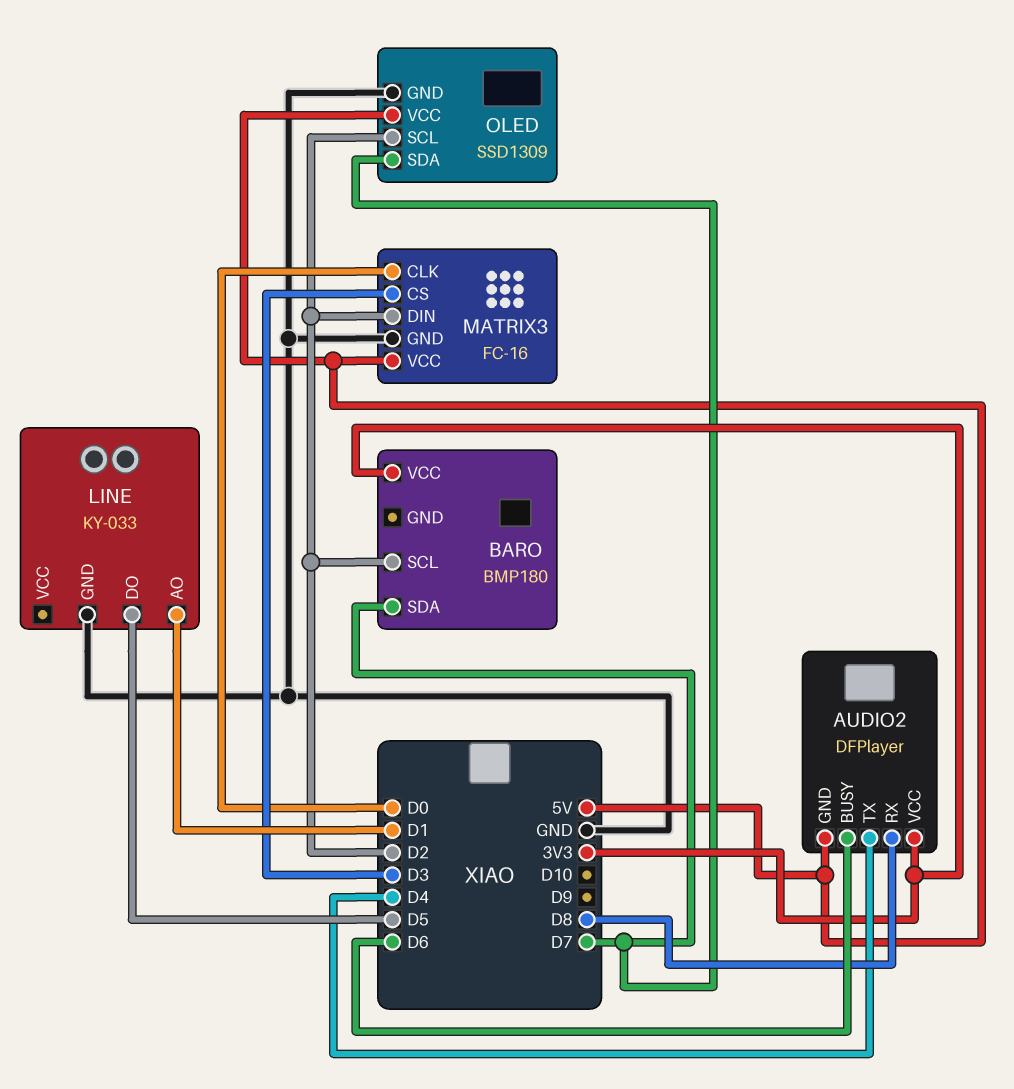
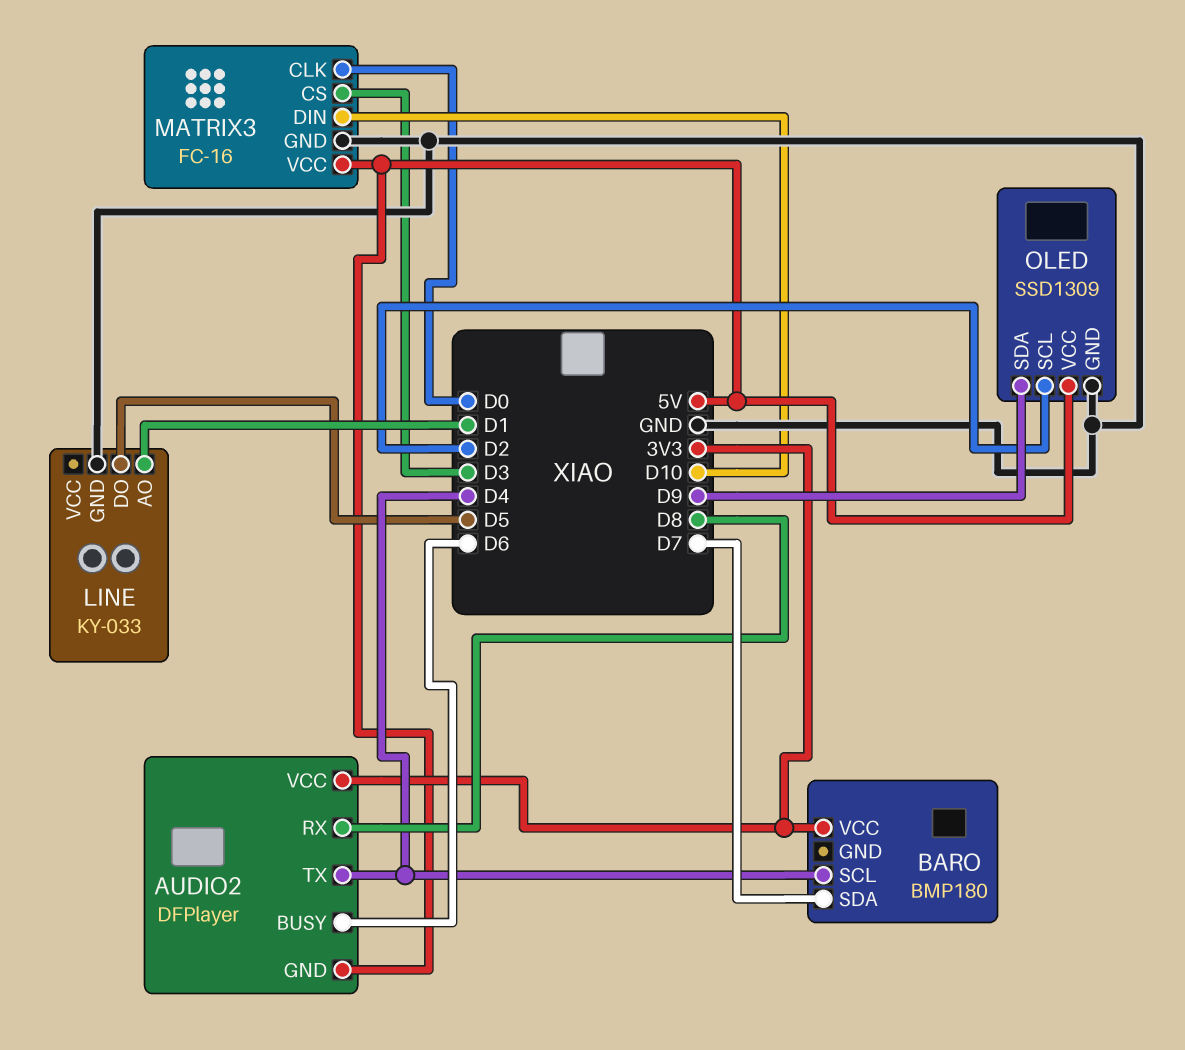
BARO pin SCL: D2 -> D4
MATRIX3 pin DIN: D2 -> D10
OLED pin SDA: D7 -> D9

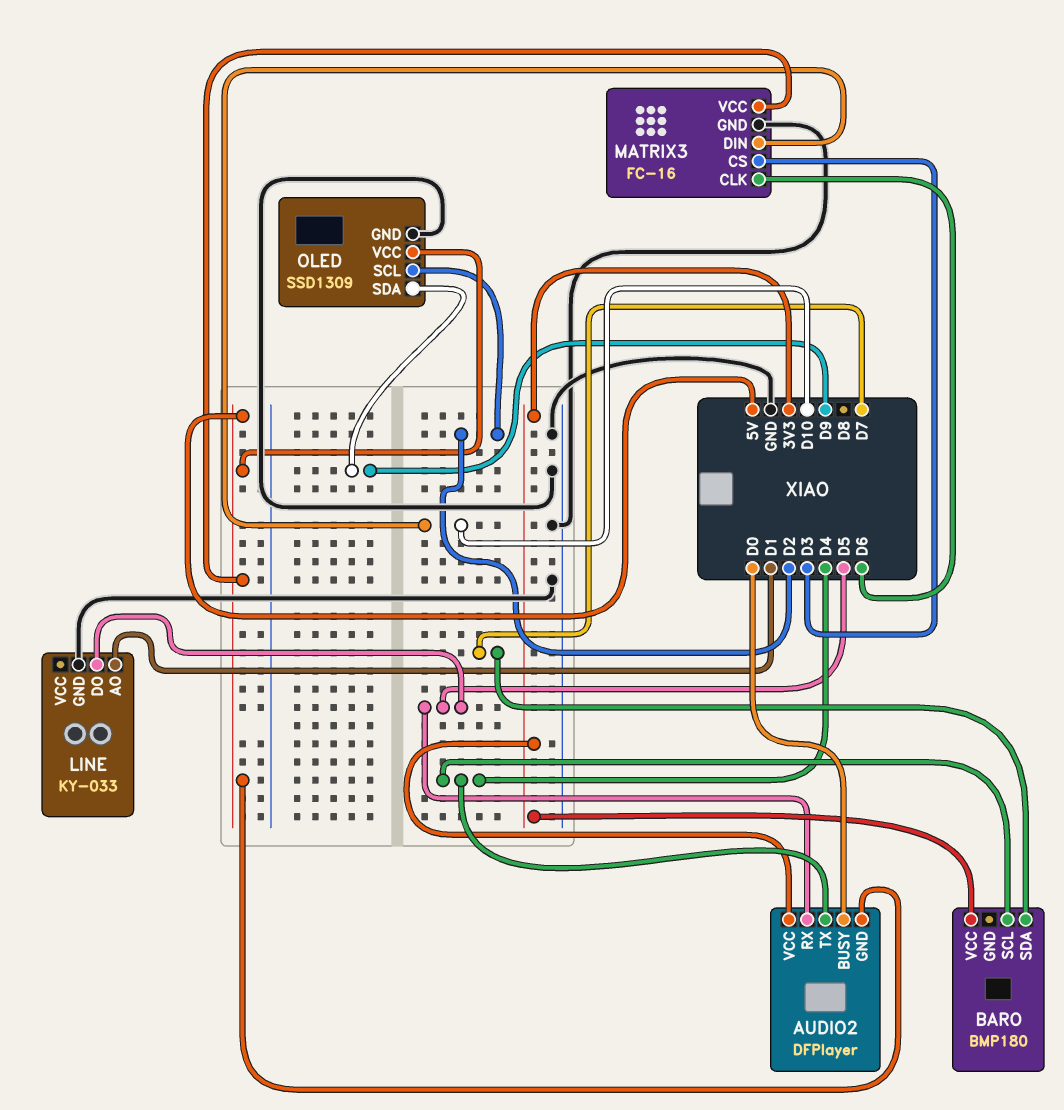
AUDIO2 pin BUSY: D6 -> D0
AUDIO2 pin RX: D8 -> D5
MATRIX3 pin CLK: D0 -> D6

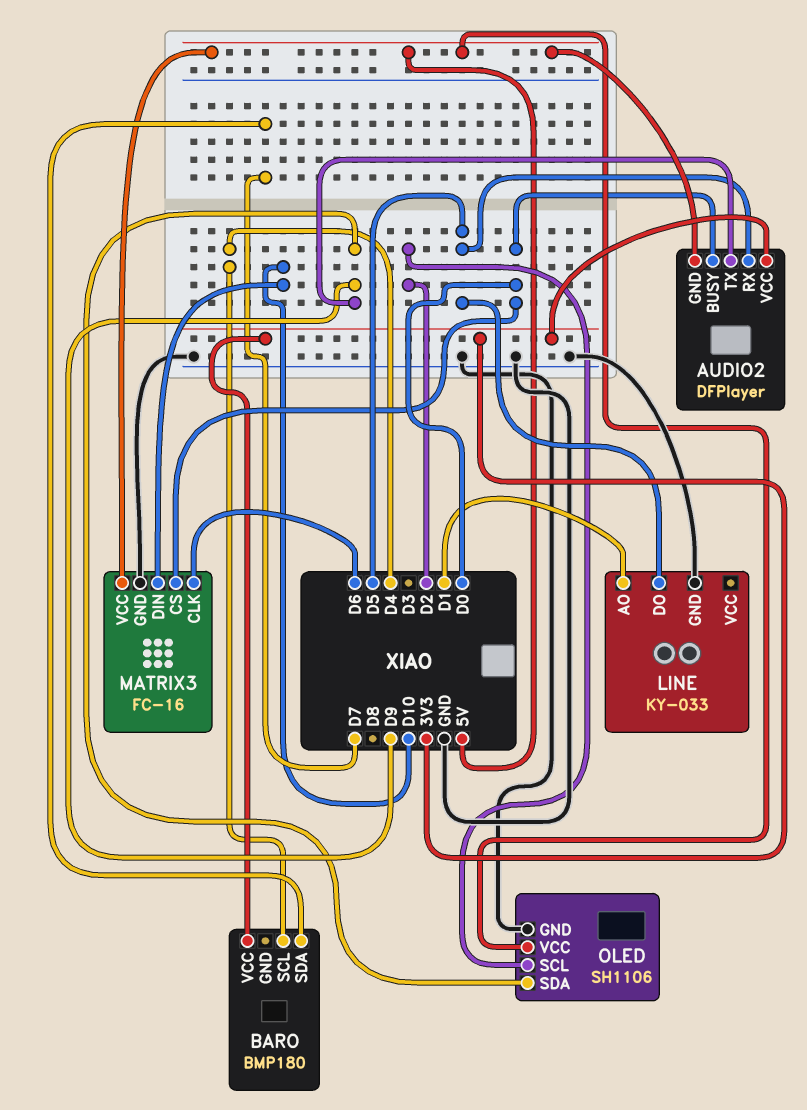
AUDIO2 pin TX: D4 -> D9
MATRIX3 pin CS: D3 -> D0
OLED: SSD1309 -> SH1106

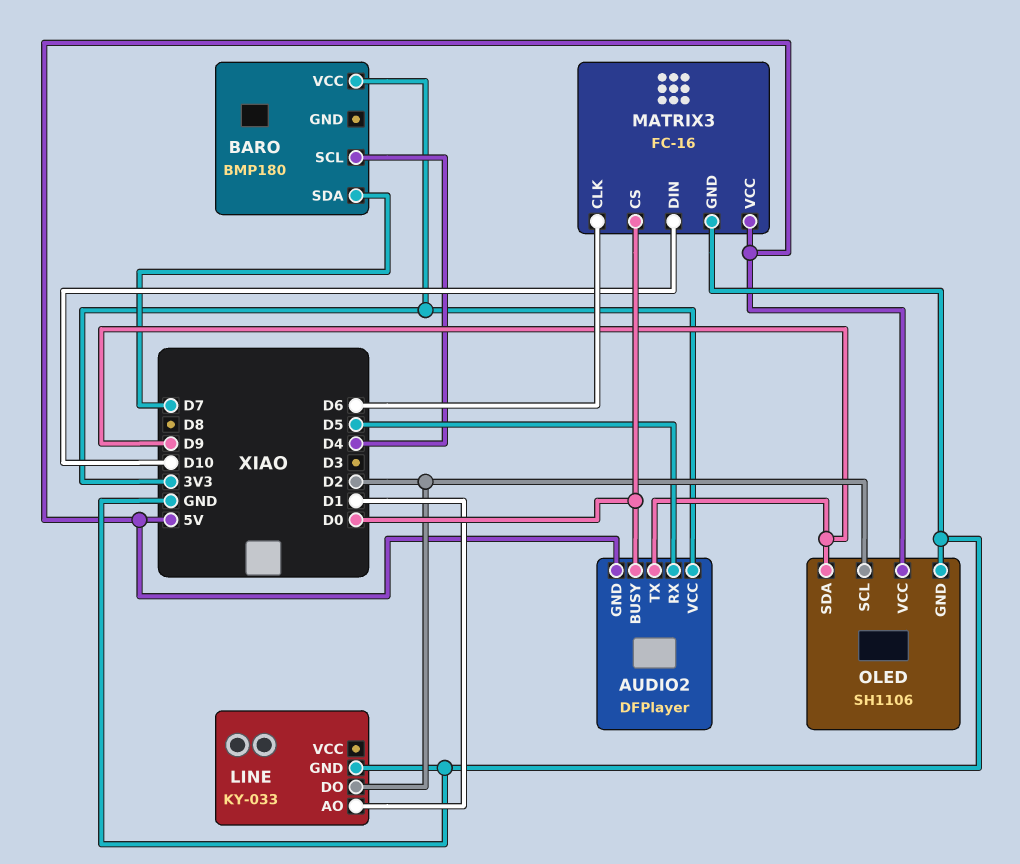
LINE pin DO: D5 -> D2

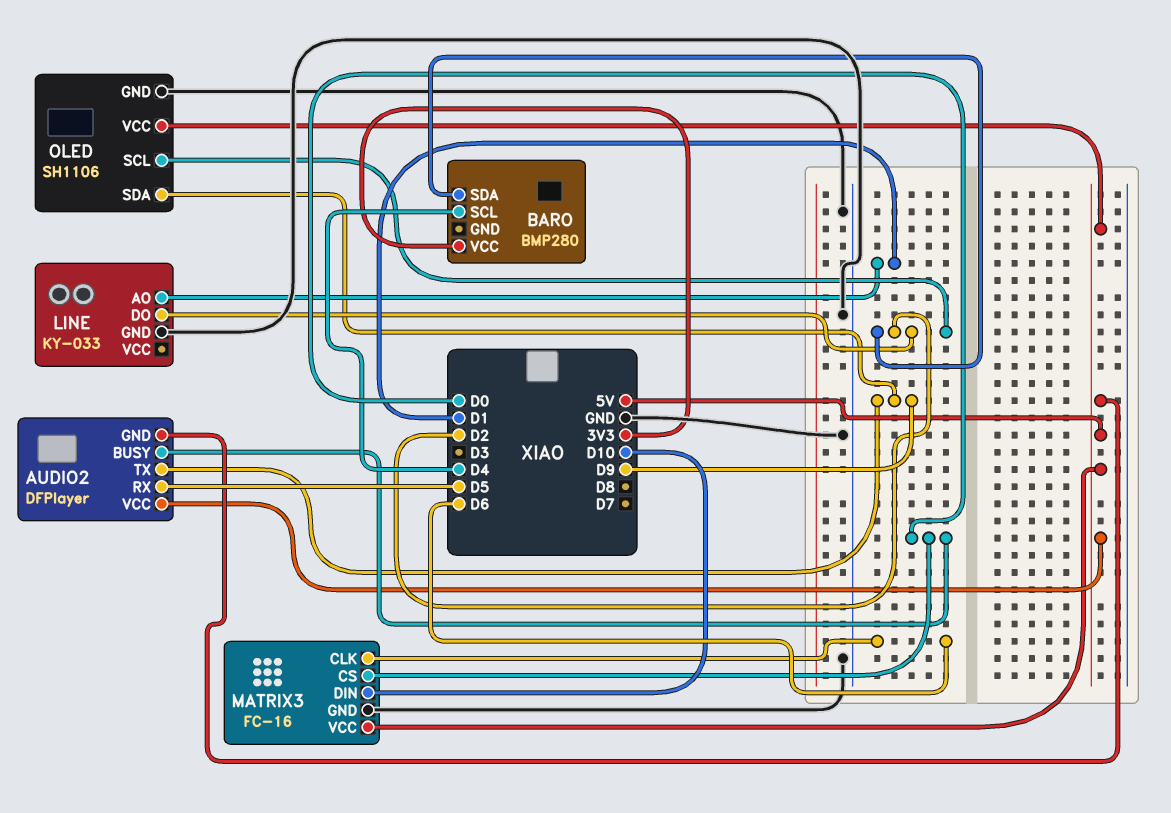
AUDIO2 pin VCC: 3V3 -> 5V
BARO: BMP180 -> BMP280
BARO pin SDA: D7 -> D2

